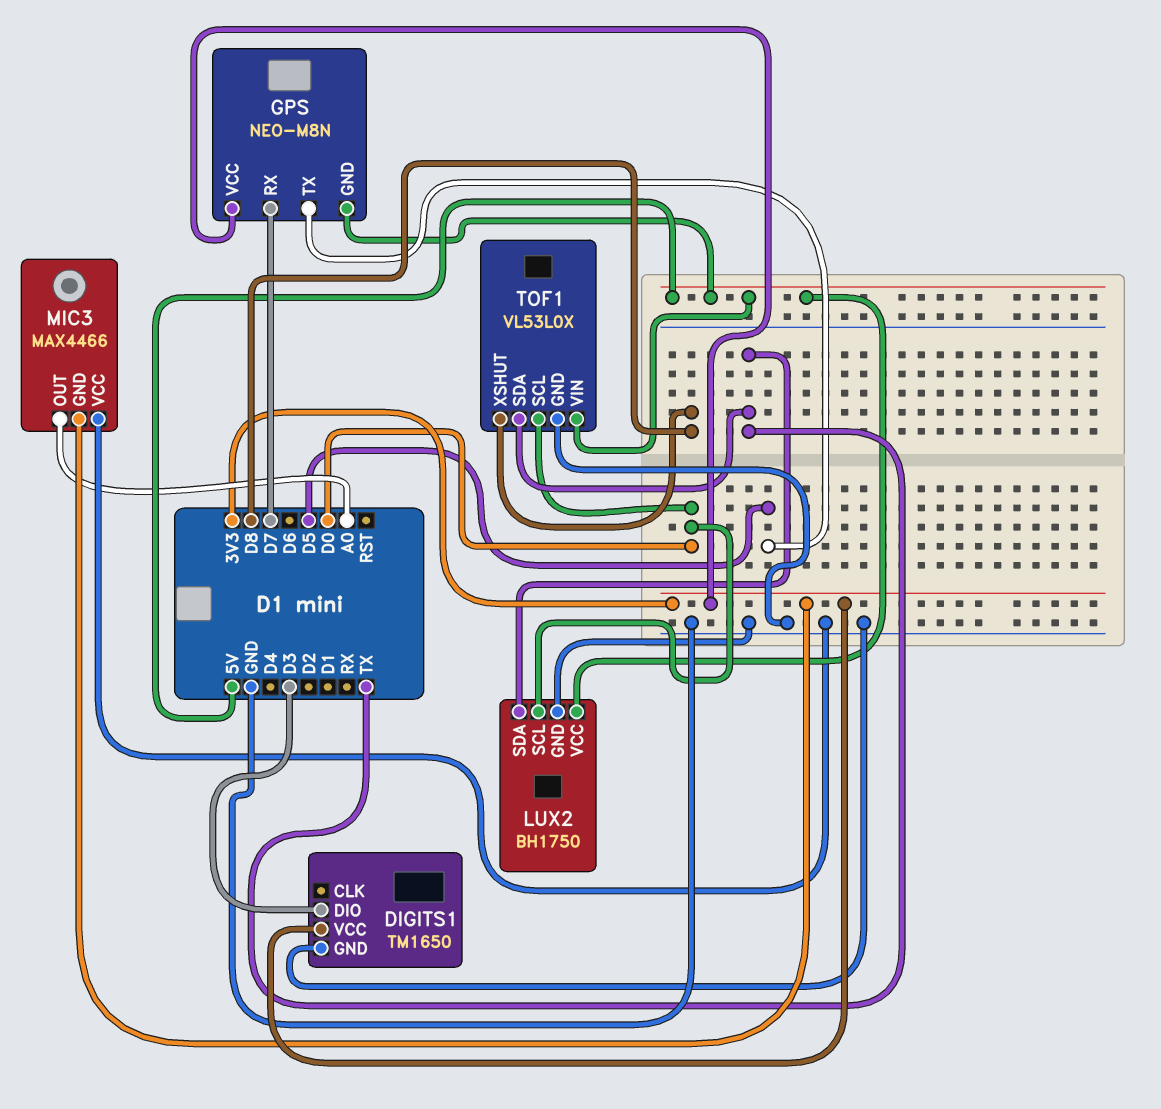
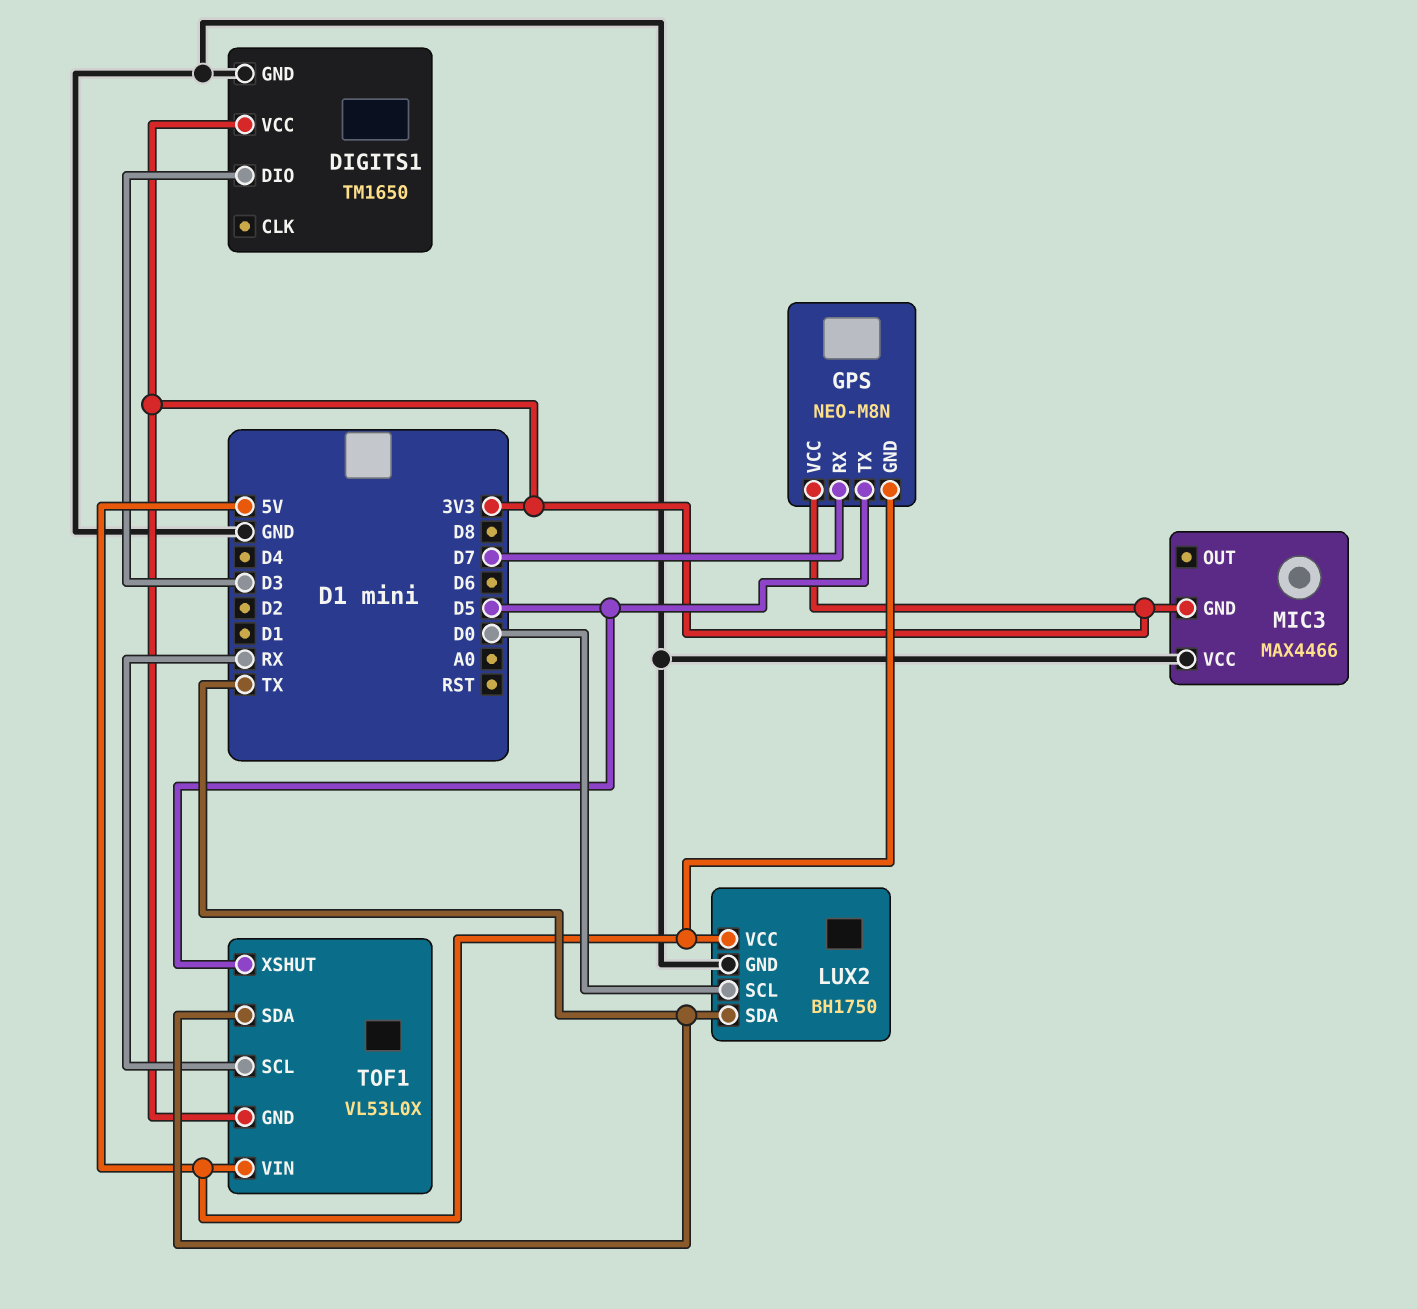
MIC3 pin OUT: A0 -> none
TOF1 pin GND: GND -> 3V3
TOF1 pin SCL: D0 -> RX
TOF1 pin XSHUT: D8 -> D5

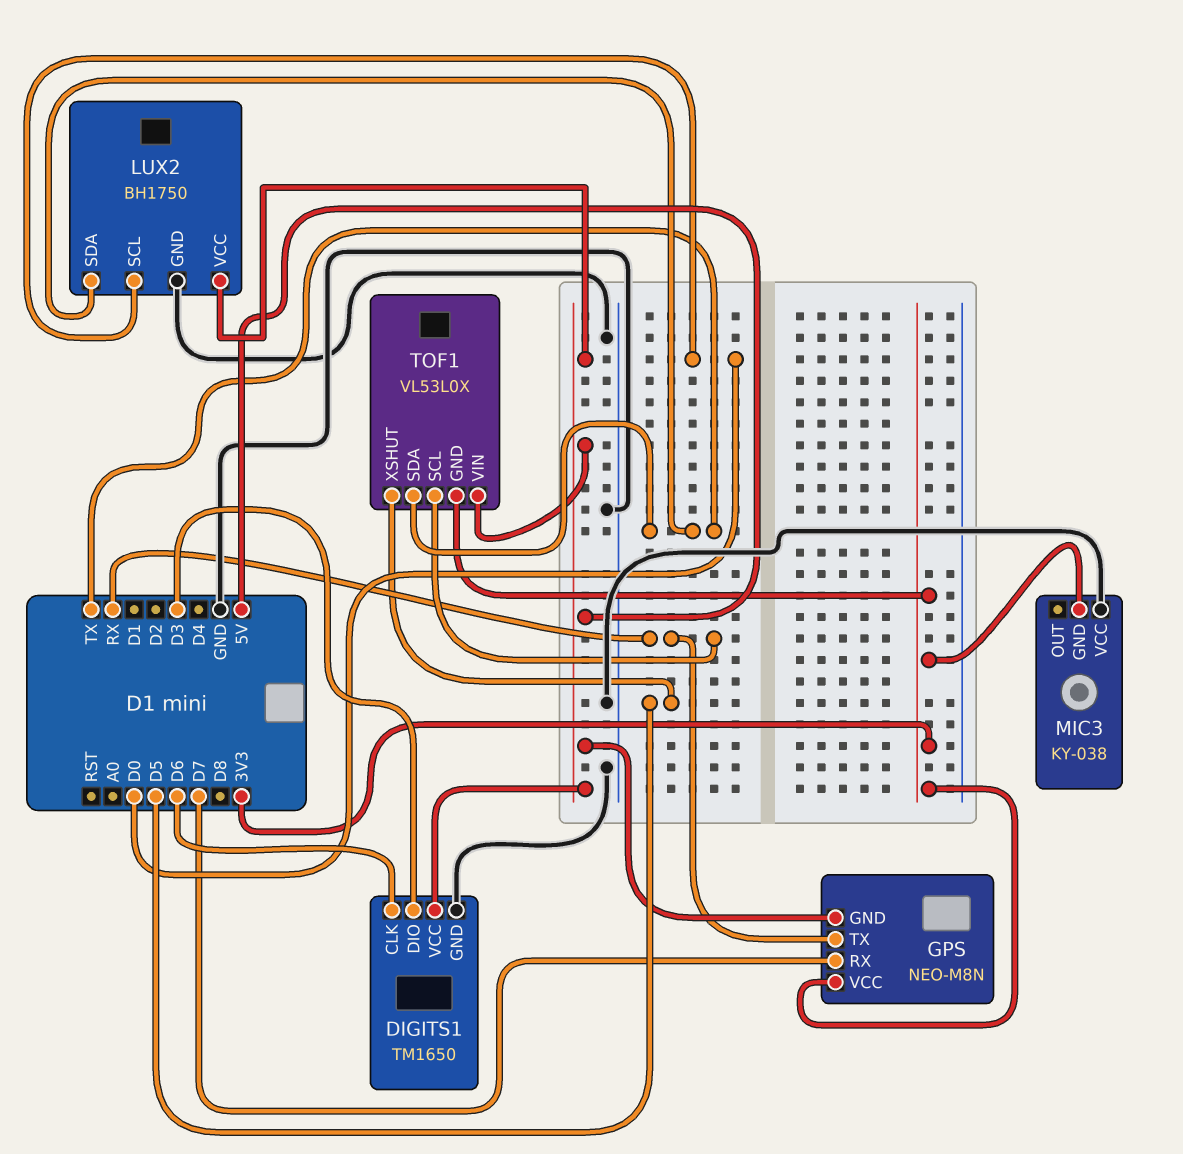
DIGITS1 pin CLK: none -> D6
DIGITS1 pin VCC: 3V3 -> 5V
GPS pin TX: D5 -> RX
MIC3: MAX4466 -> KY-038

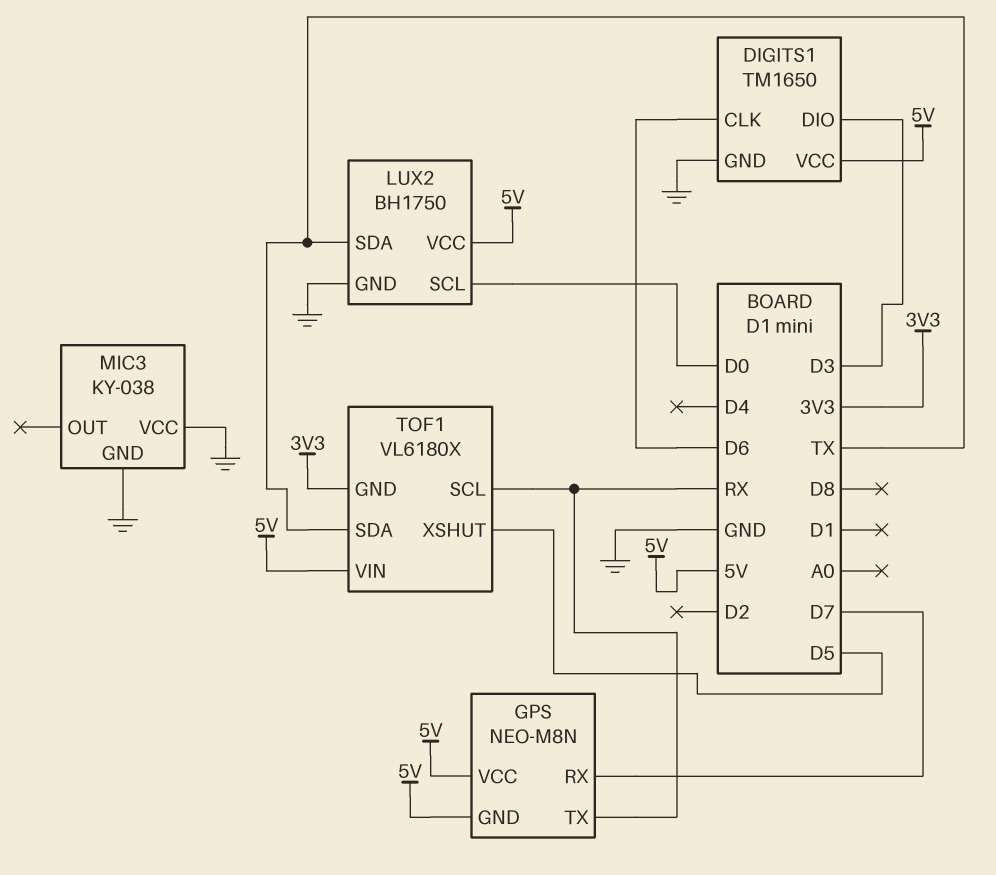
GPS pin VCC: 3V3 -> 5V
MIC3 pin GND: 3V3 -> GND
TOF1: VL53L0X -> VL6180X

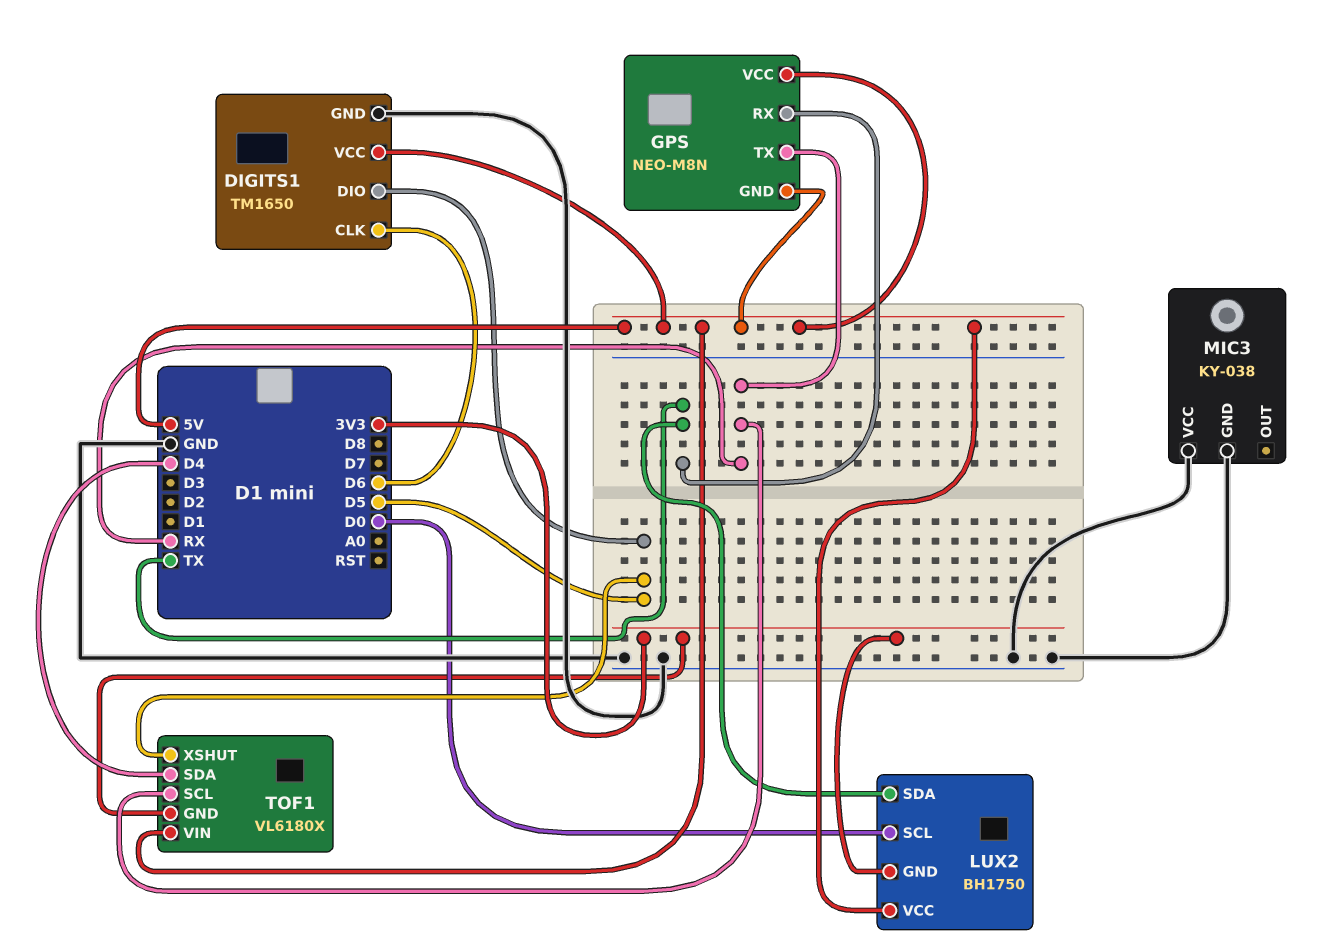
DIGITS1 pin DIO: D3 -> D5
GPS pin RX: D7 -> TX
LUX2 pin GND: GND -> 3V3
TOF1 pin SDA: TX -> D4

